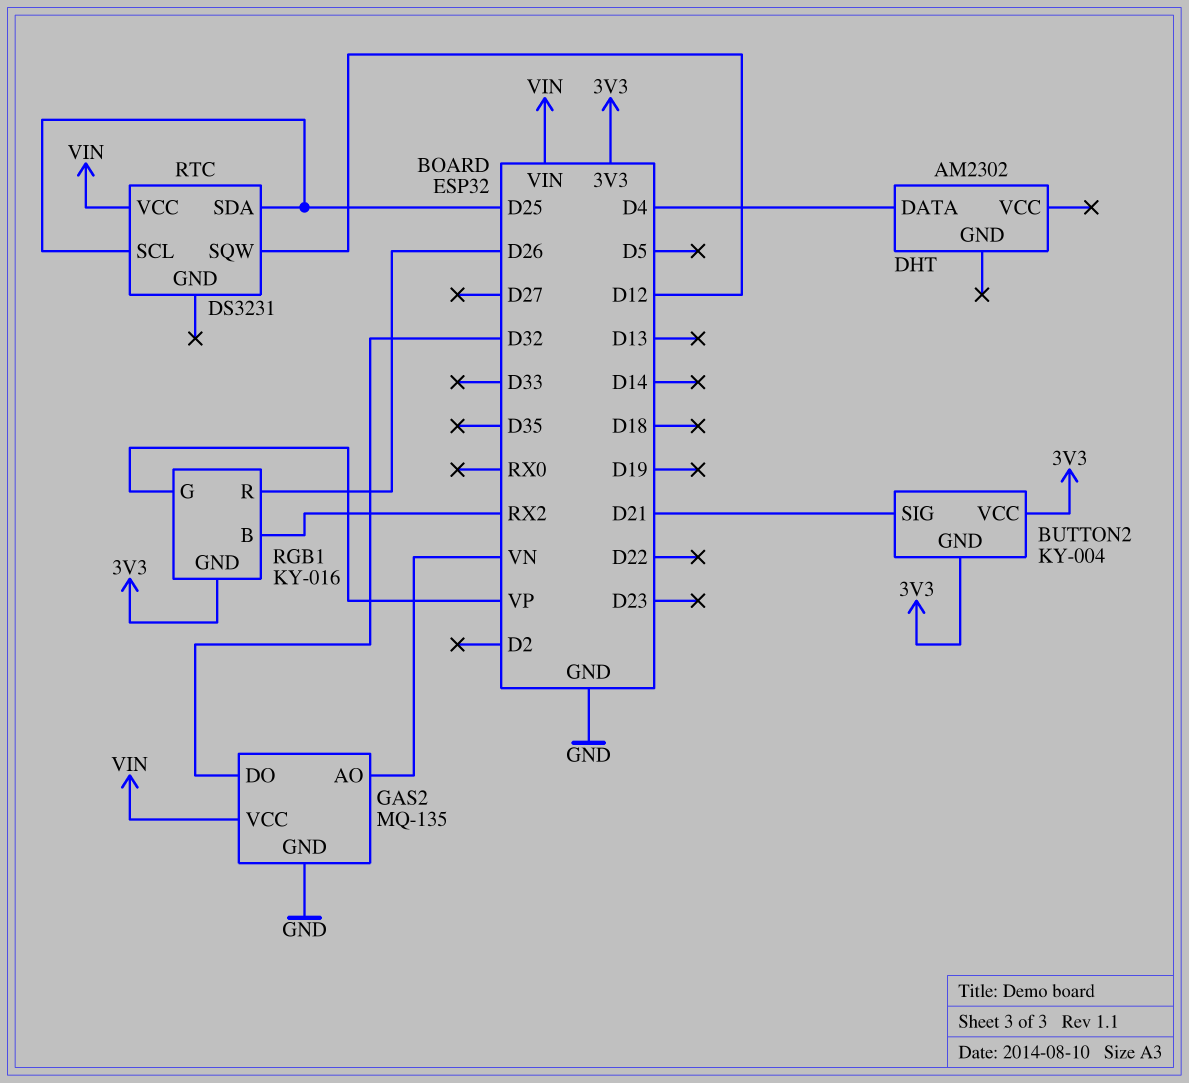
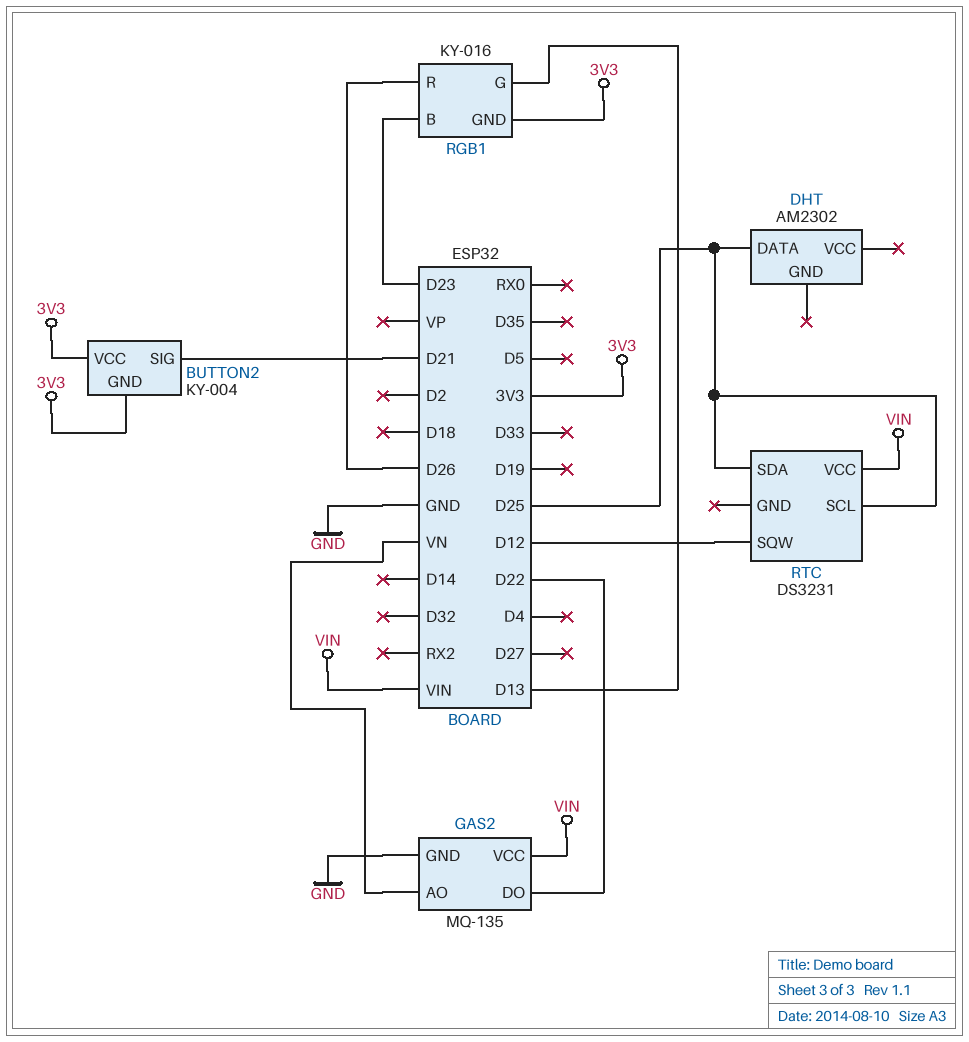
DHT pin DATA: D4 -> D25
GAS2 pin DO: D32 -> D22
RGB1 pin B: RX2 -> D23
RGB1 pin G: VP -> D13

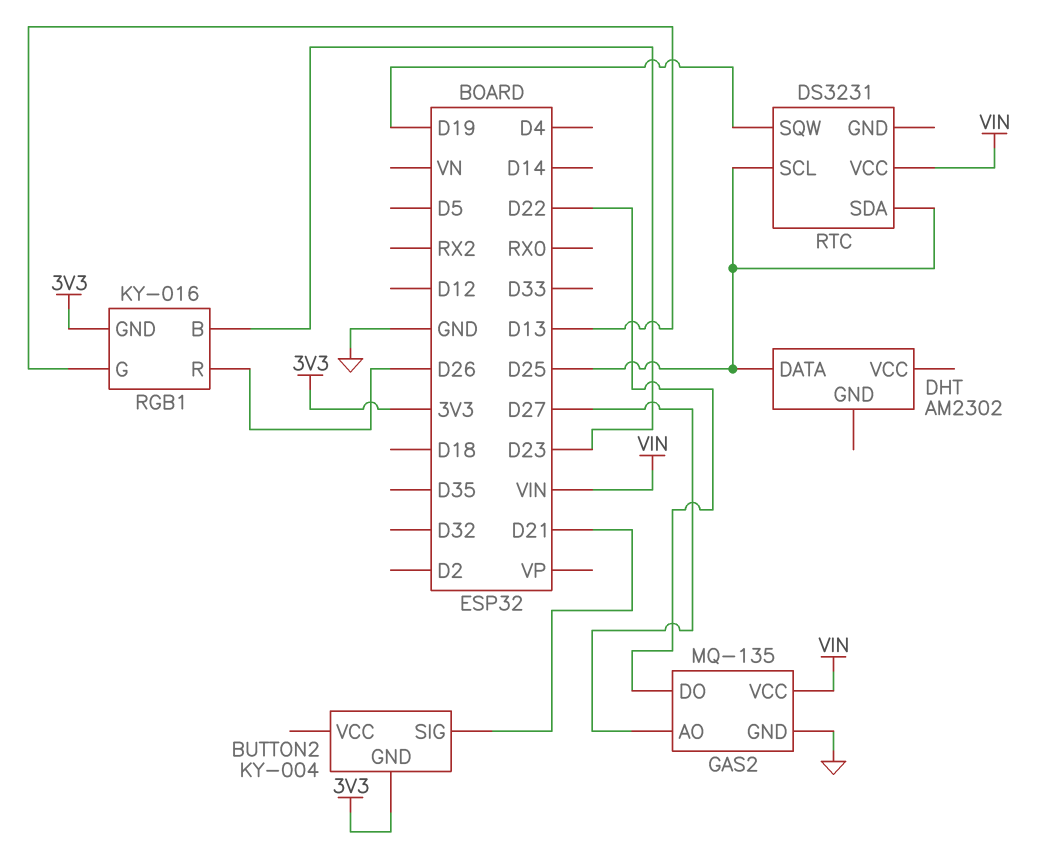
BUTTON2 pin VCC: 3V3 -> none
GAS2 pin AO: VN -> D27
RTC pin SQW: D12 -> D19

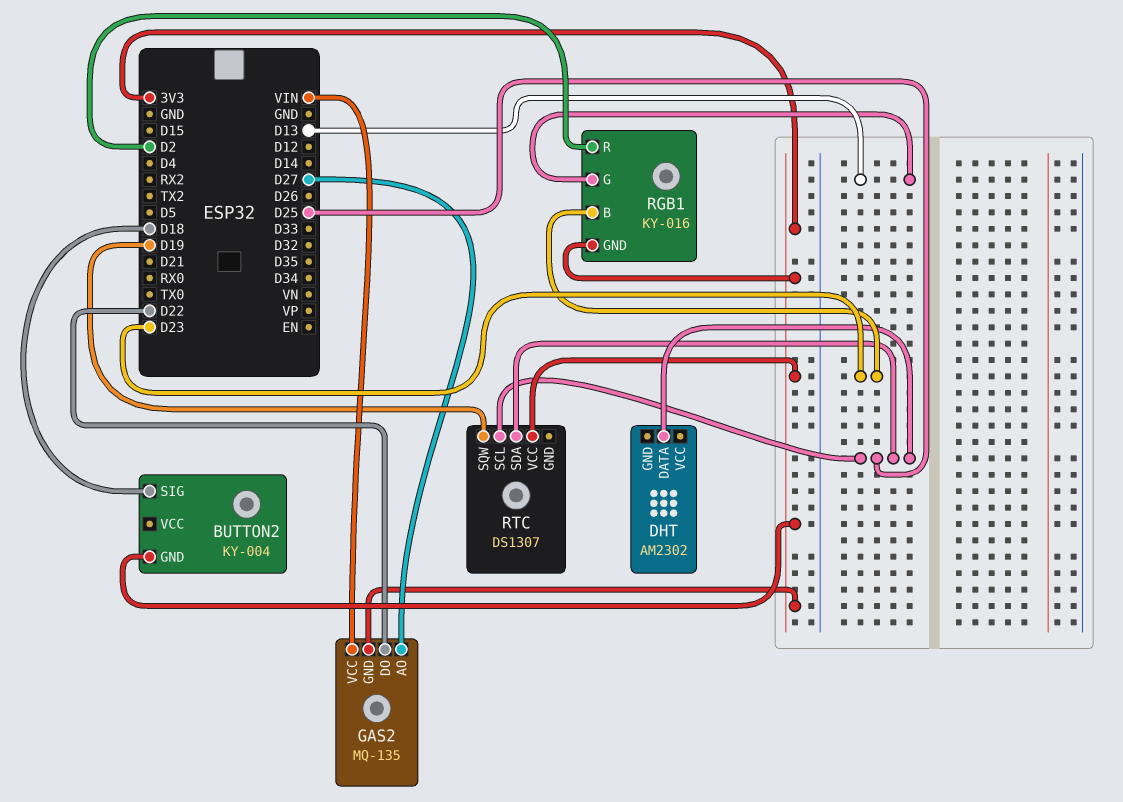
BUTTON2 pin SIG: D21 -> D18
GAS2 pin GND: GND -> 3V3
RGB1 pin R: D26 -> D2
RTC: DS3231 -> DS1307
RTC pin VCC: VIN -> 3V3

